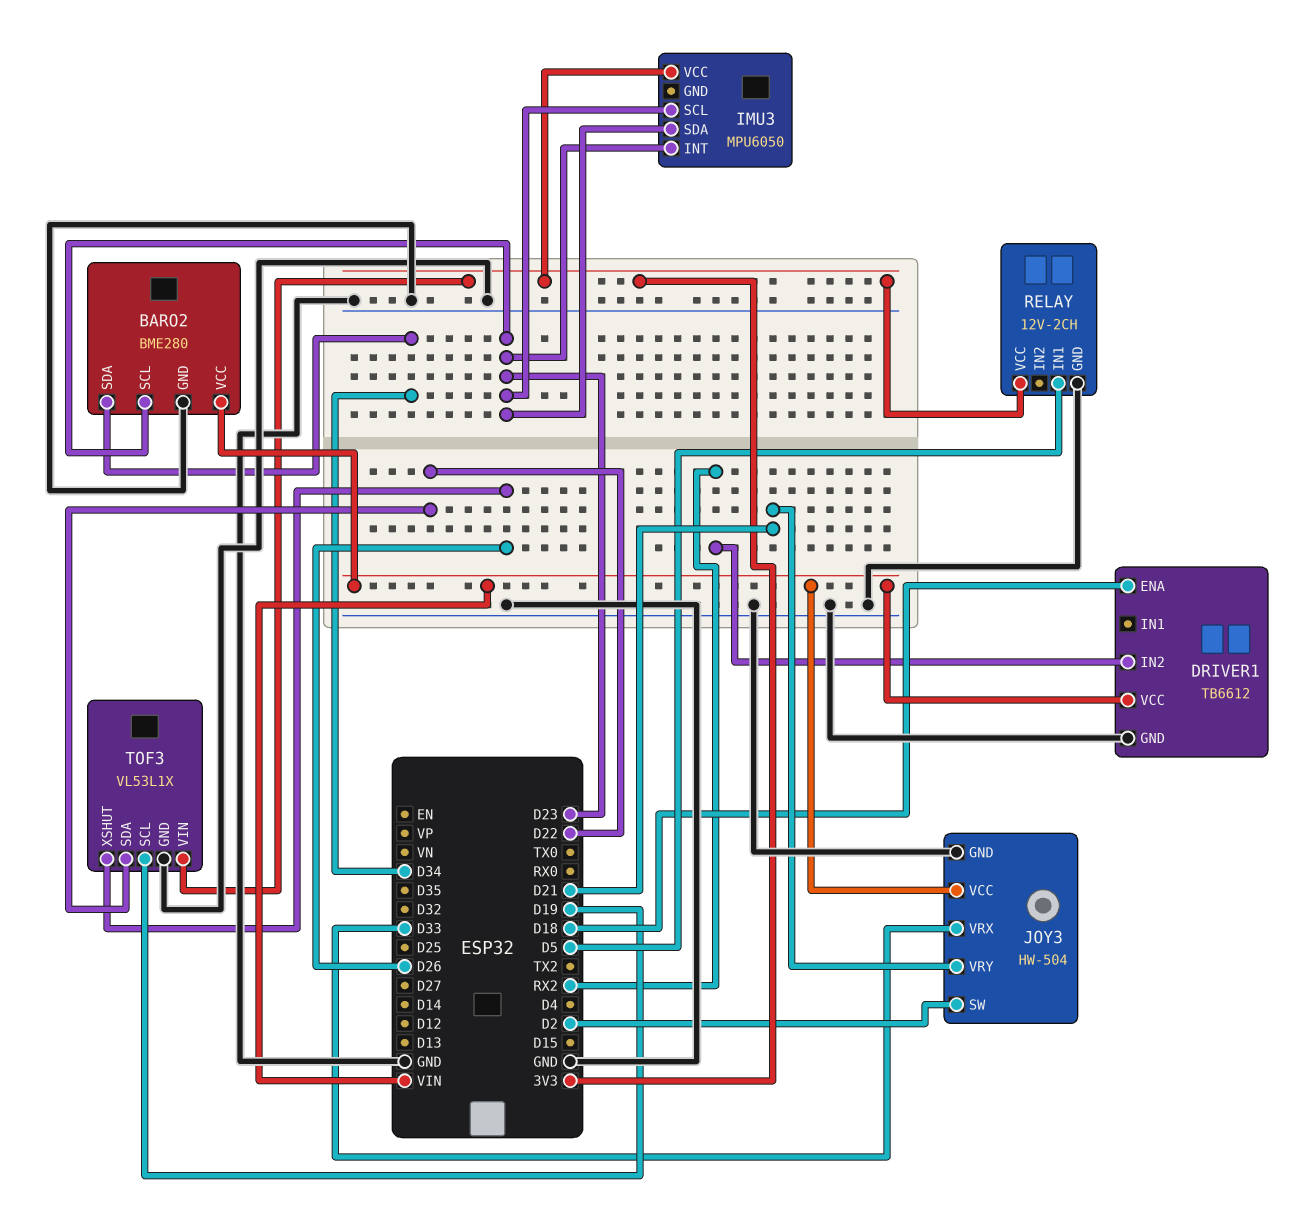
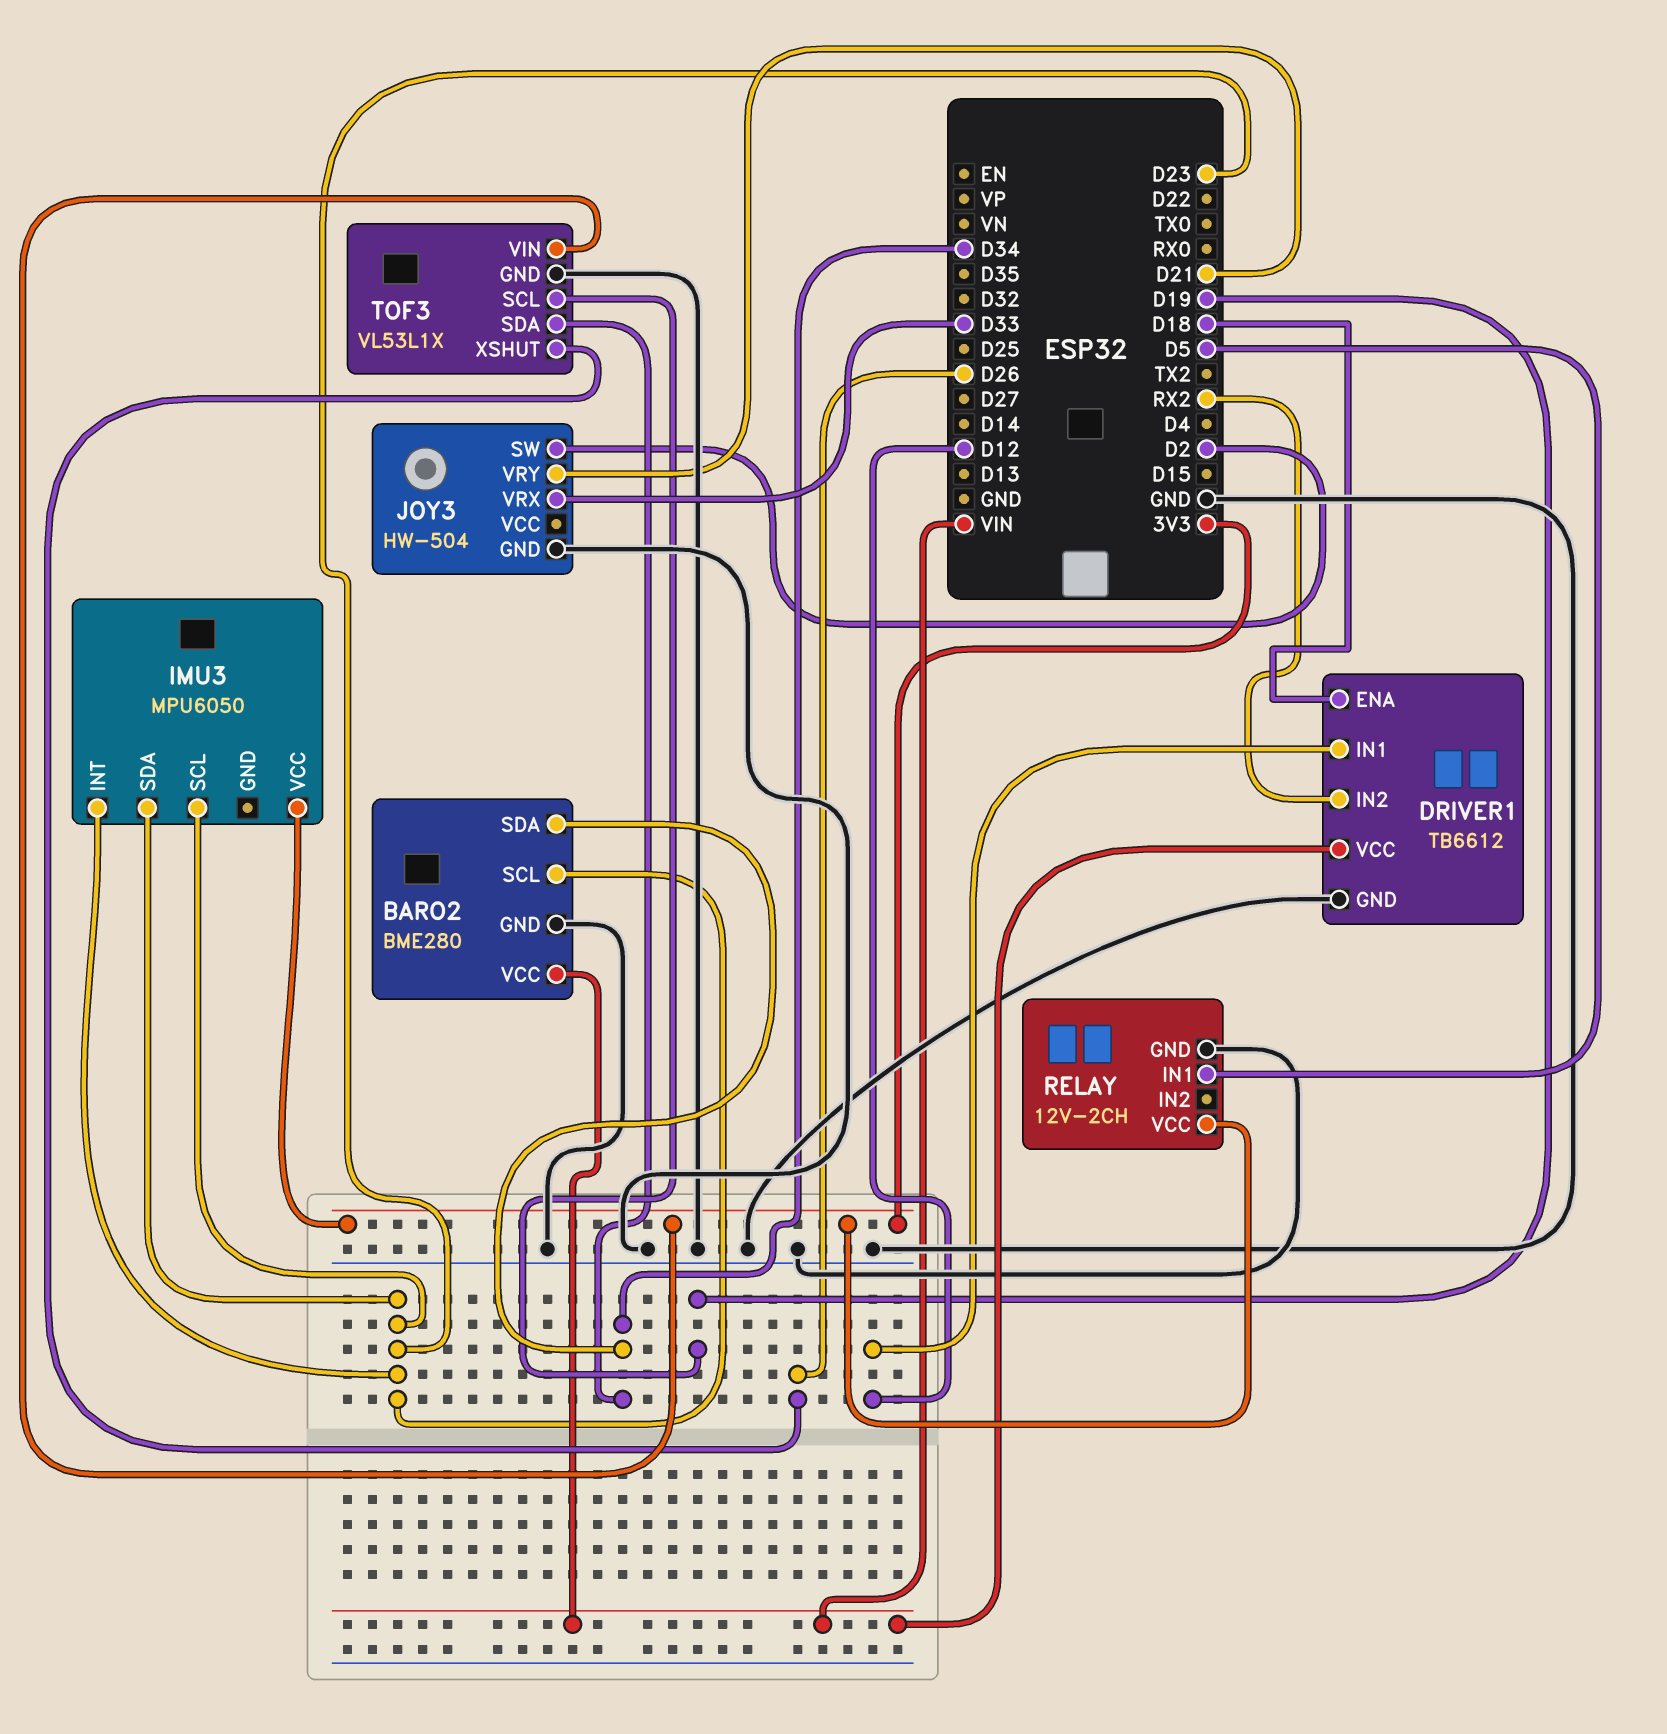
DRIVER1 pin IN1: none -> D12
JOY3 pin VCC: VIN -> none
TOF3 pin SDA: D22 -> D34

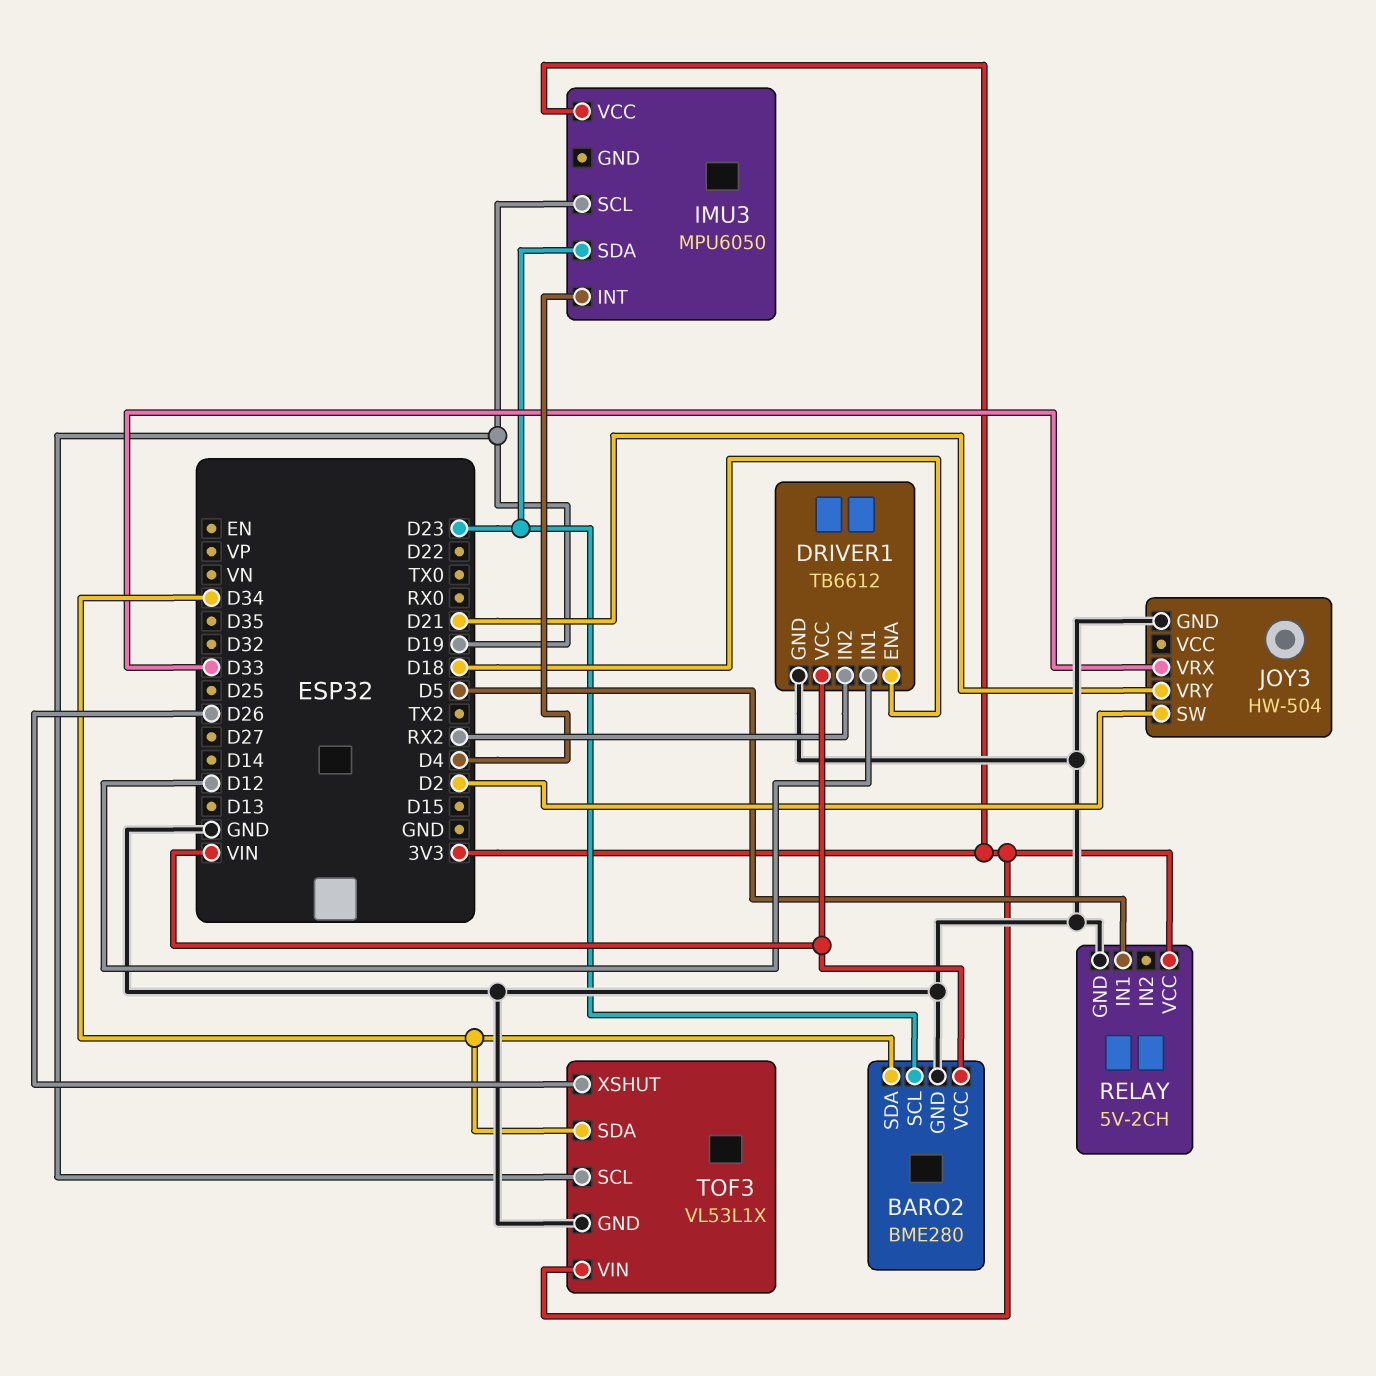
IMU3 pin INT: D23 -> D4
IMU3 pin SCL: D23 -> D19
RELAY: 12V-2CH -> 5V-2CH

